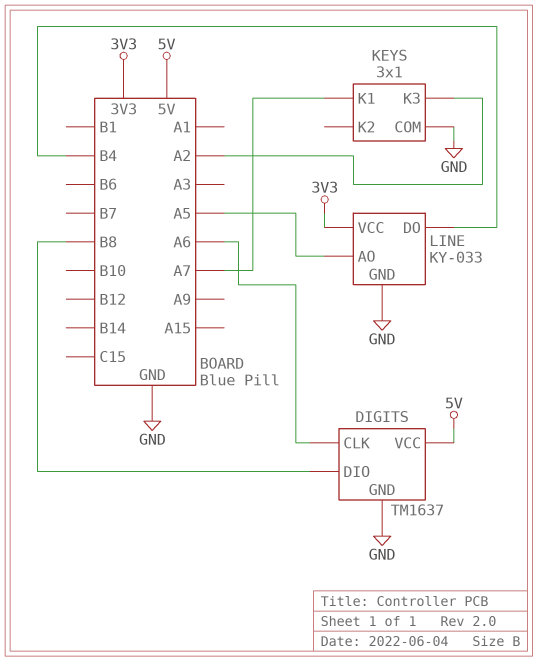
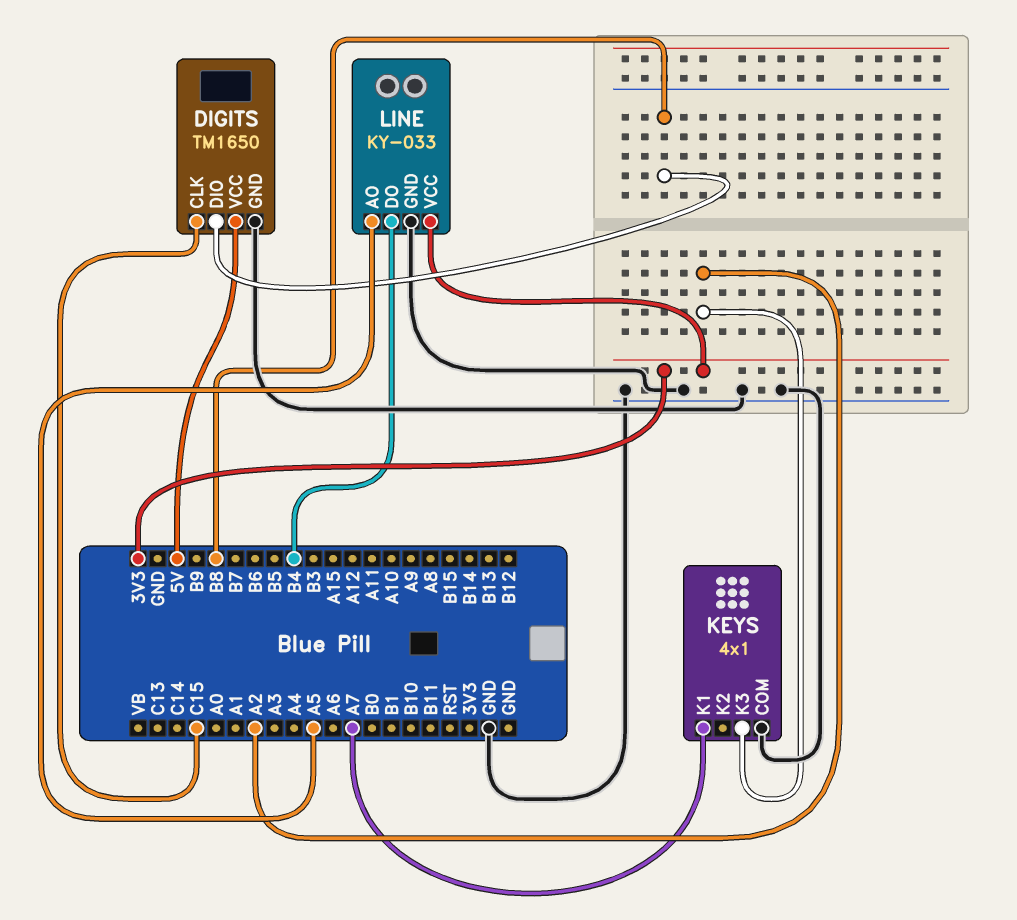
DIGITS: TM1637 -> TM1650
DIGITS pin CLK: A6 -> C15
KEYS: 3x1 -> 4x1

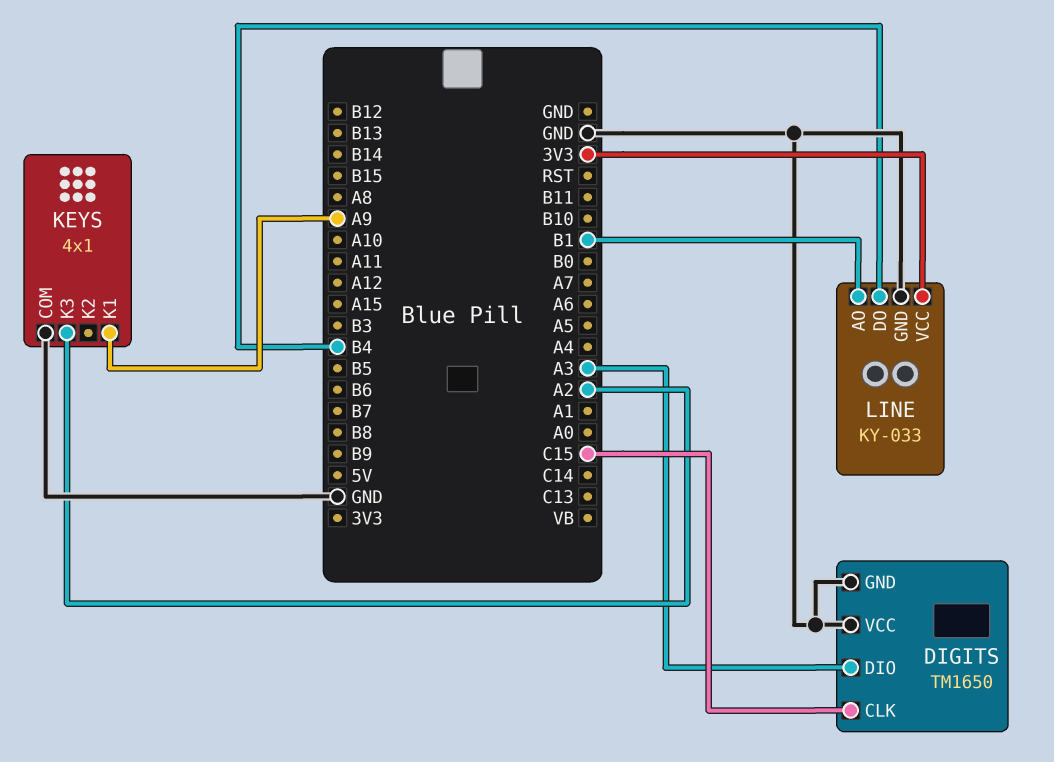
DIGITS pin DIO: B8 -> A3
DIGITS pin VCC: 5V -> GND
KEYS pin K1: A7 -> A9
LINE pin AO: A5 -> B1

